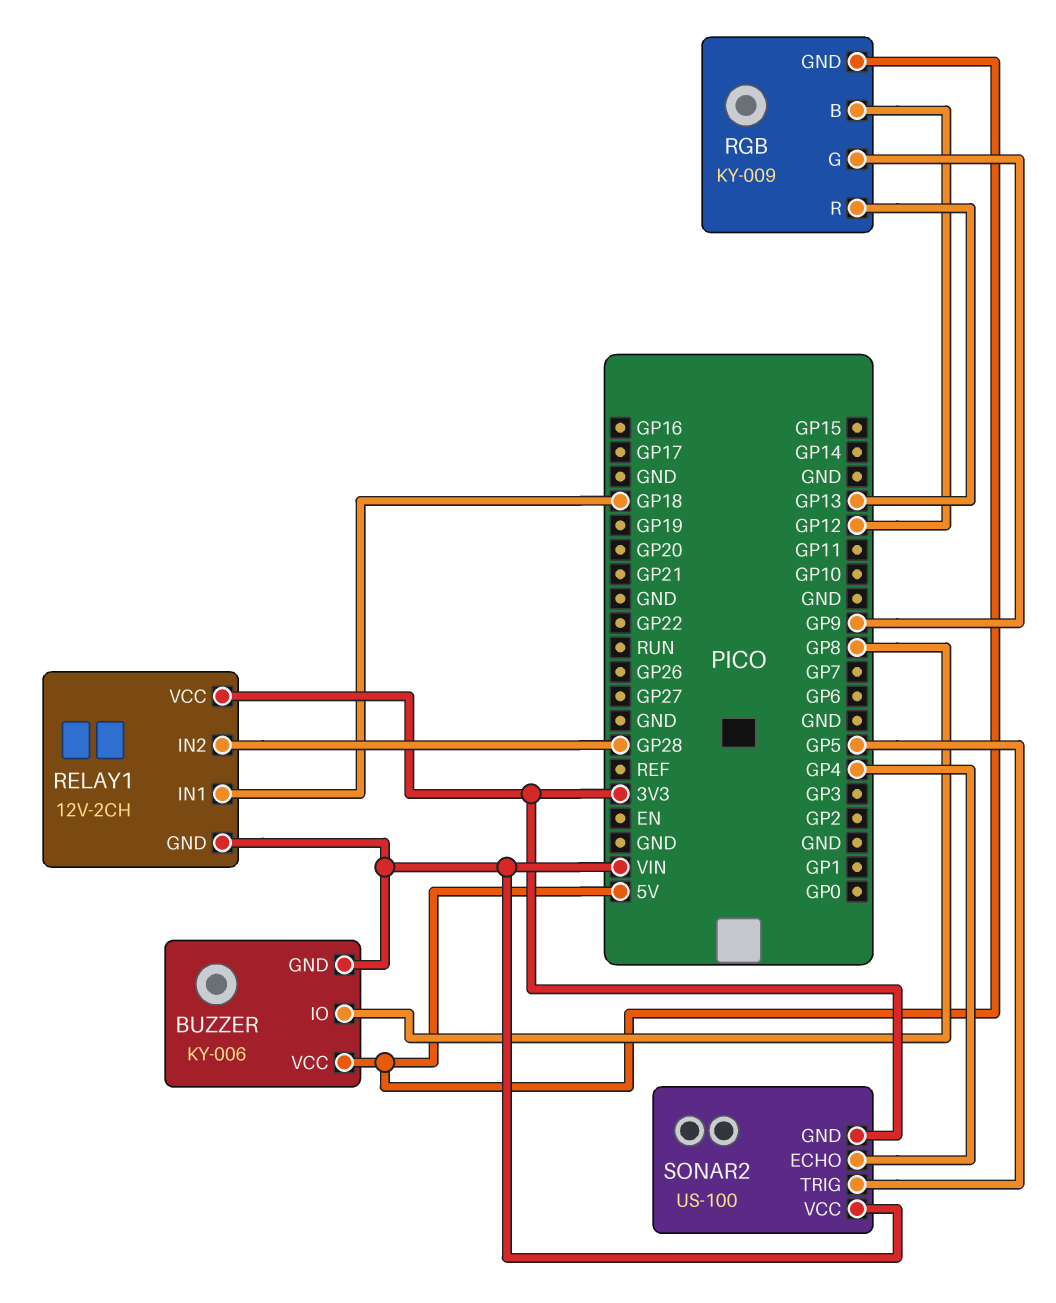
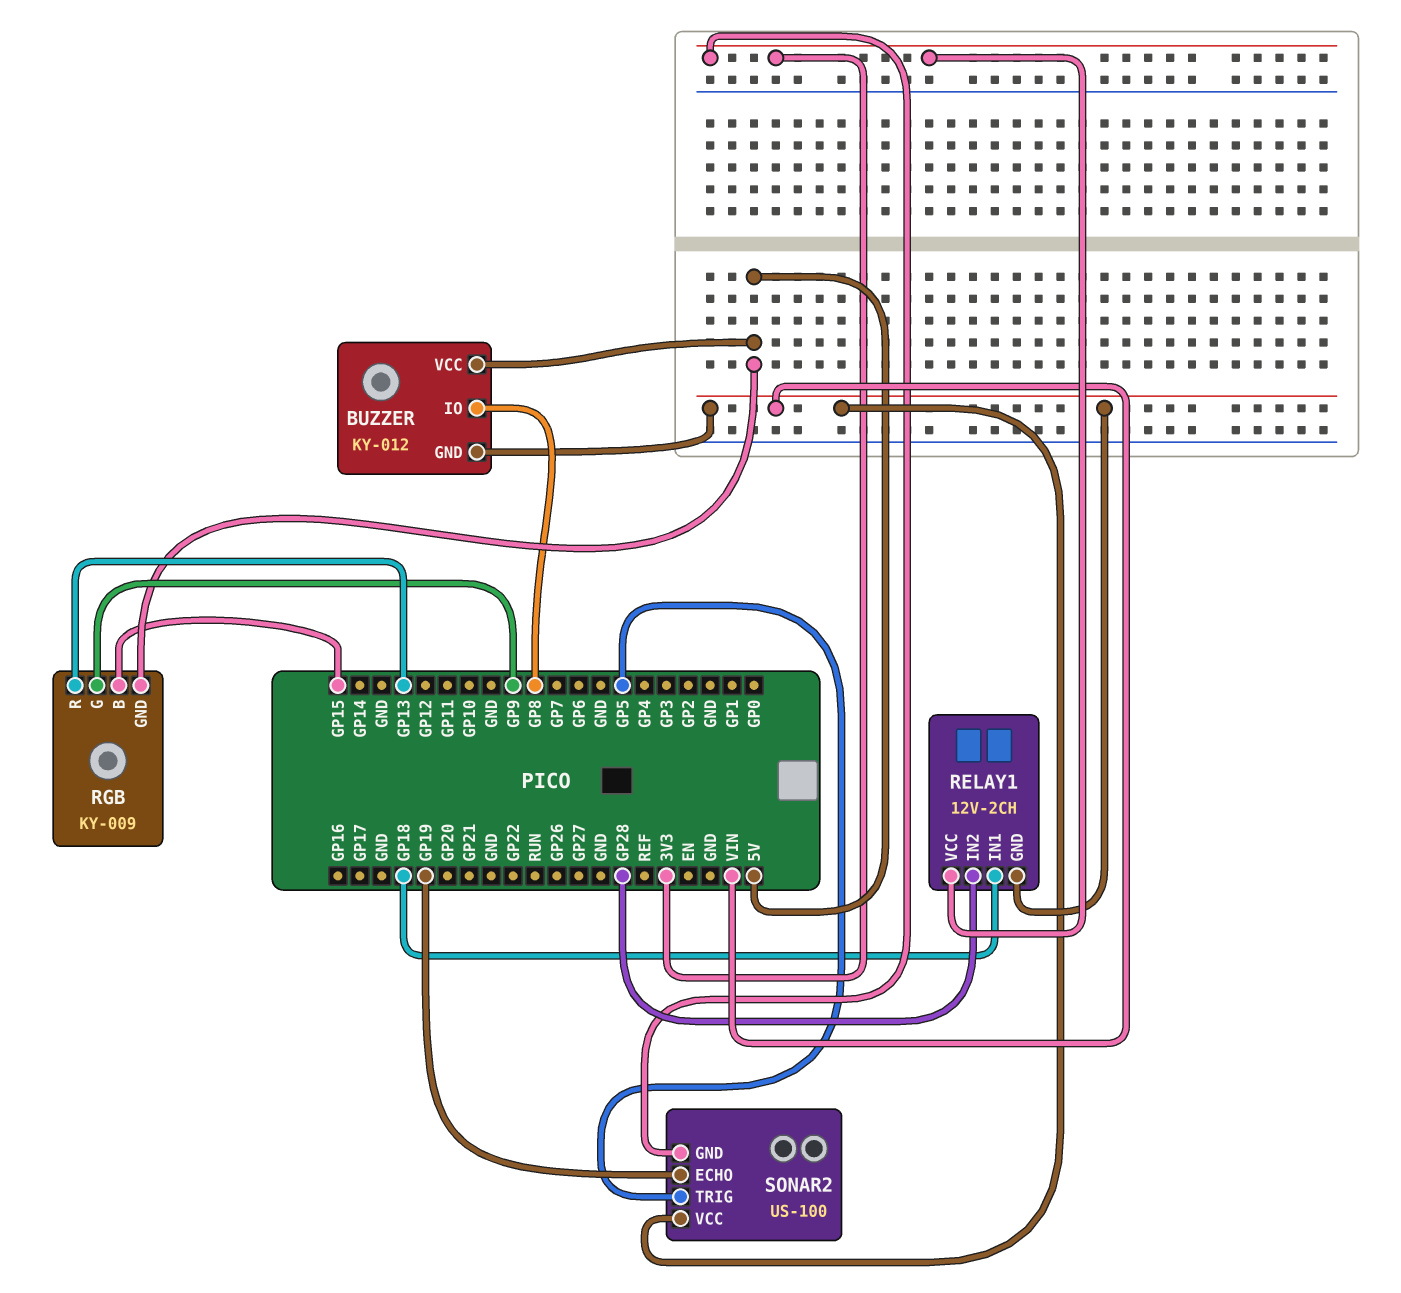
BUZZER: KY-006 -> KY-012
RGB pin B: GP12 -> GP15
SONAR2 pin ECHO: GP4 -> GP19

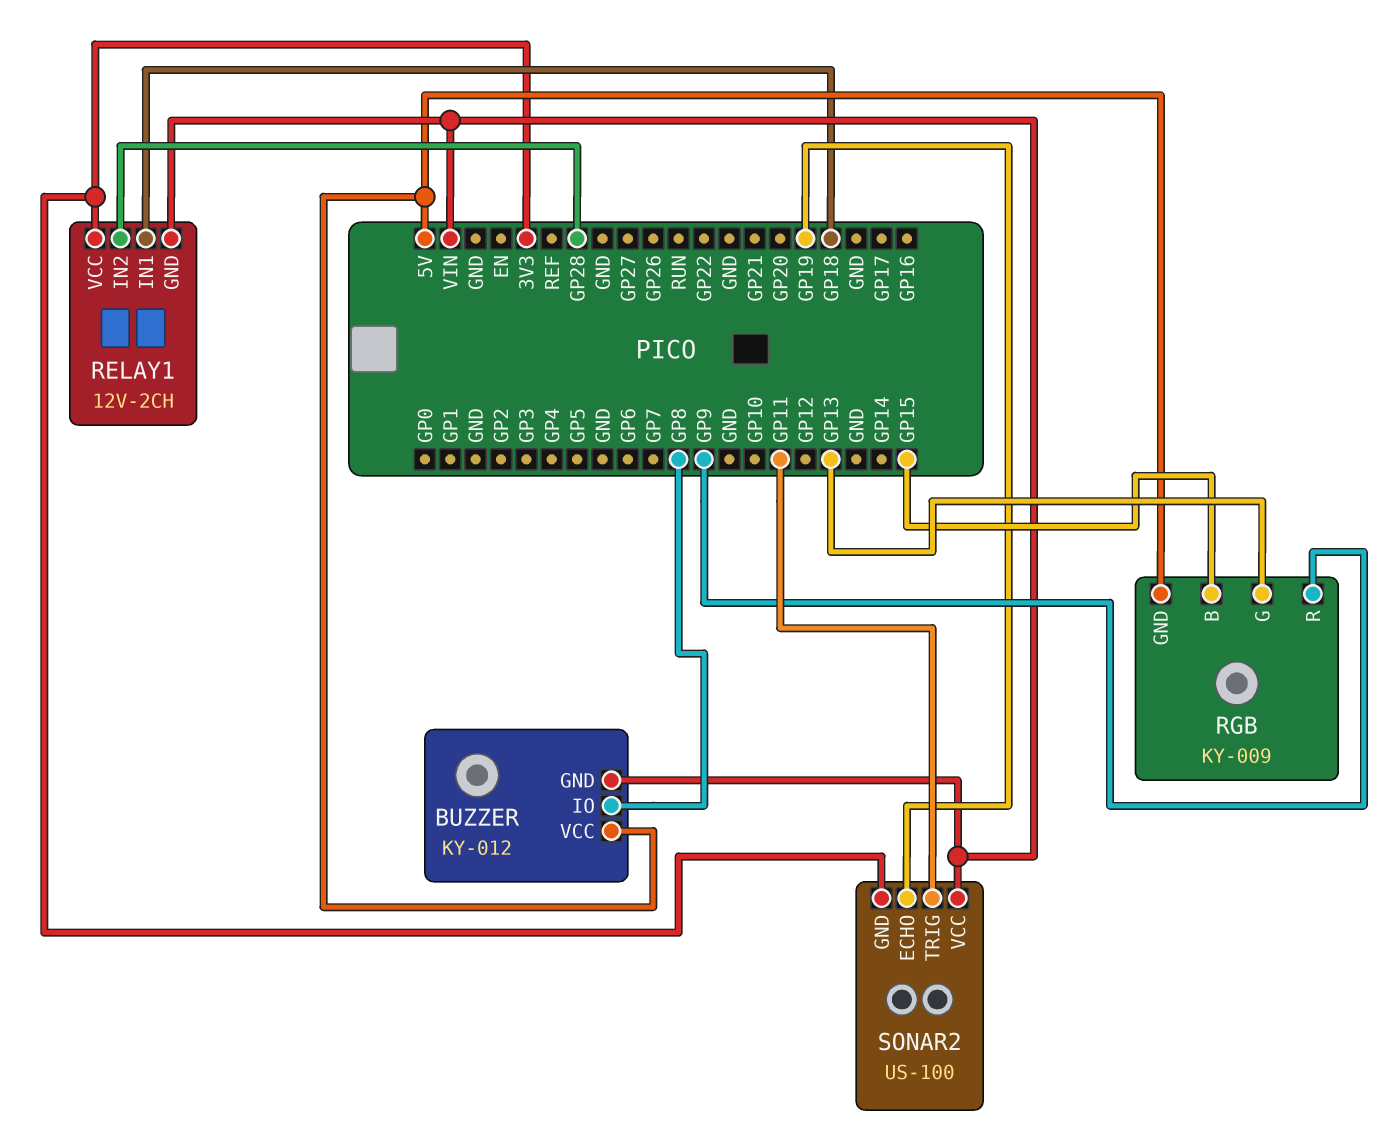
RGB pin G: GP9 -> GP13
RGB pin R: GP13 -> GP9
SONAR2 pin TRIG: GP5 -> GP11

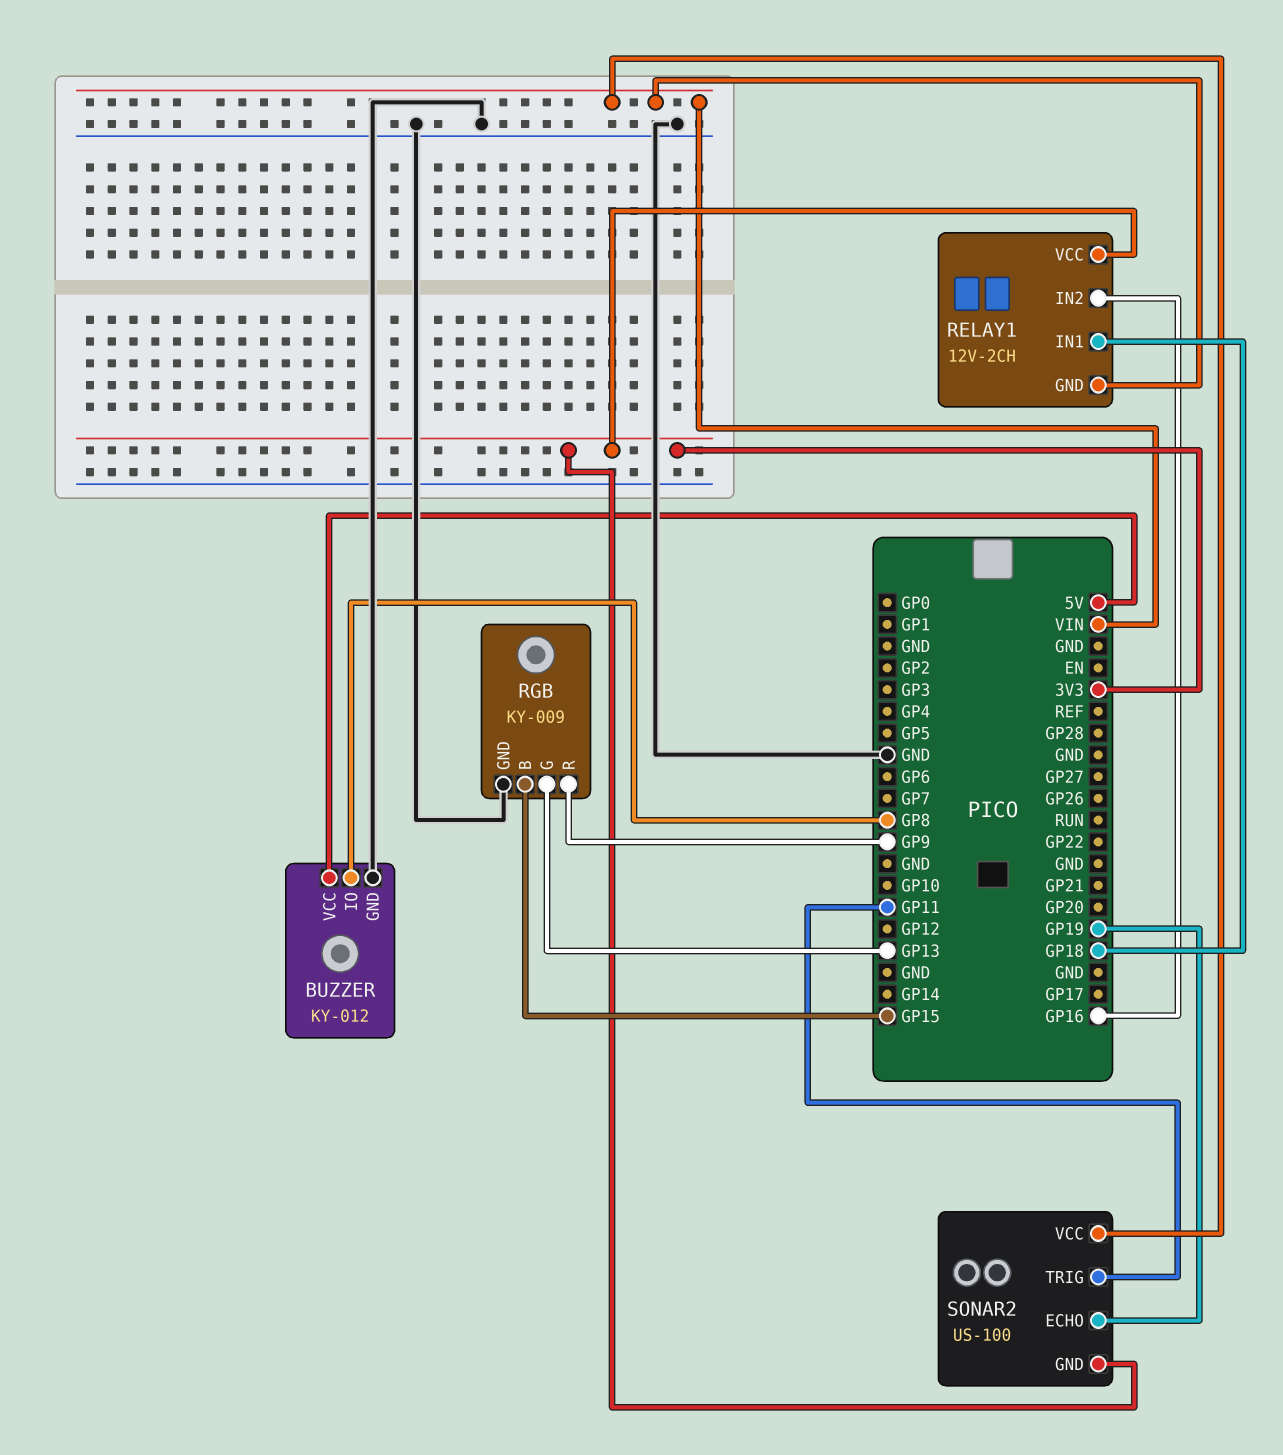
BUZZER pin GND: VIN -> GND
RELAY1 pin IN2: GP28 -> GP16
RGB pin GND: 5V -> GND

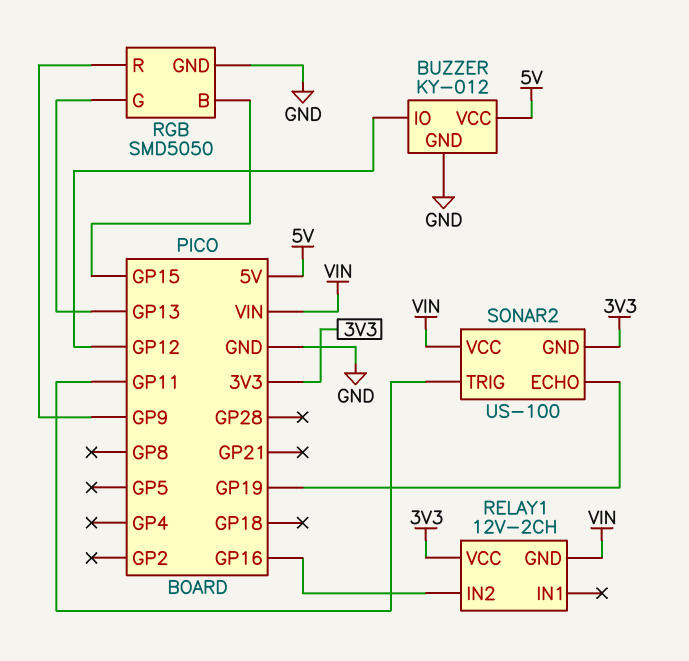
BUZZER pin IO: GP8 -> GP12
RELAY1 pin IN1: GP18 -> none
RGB: KY-009 -> SMD5050

